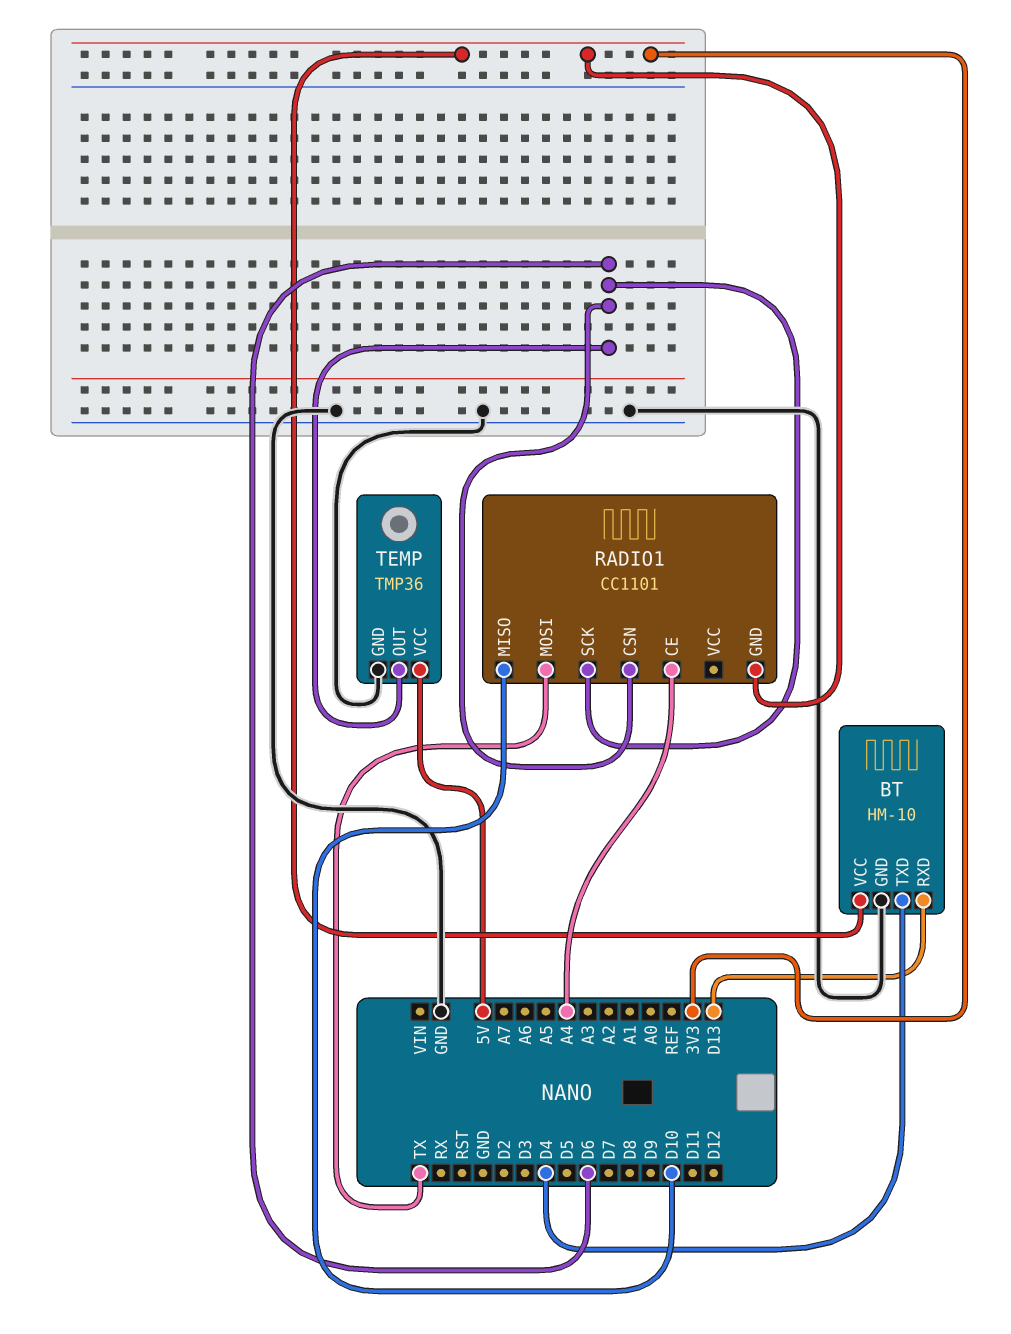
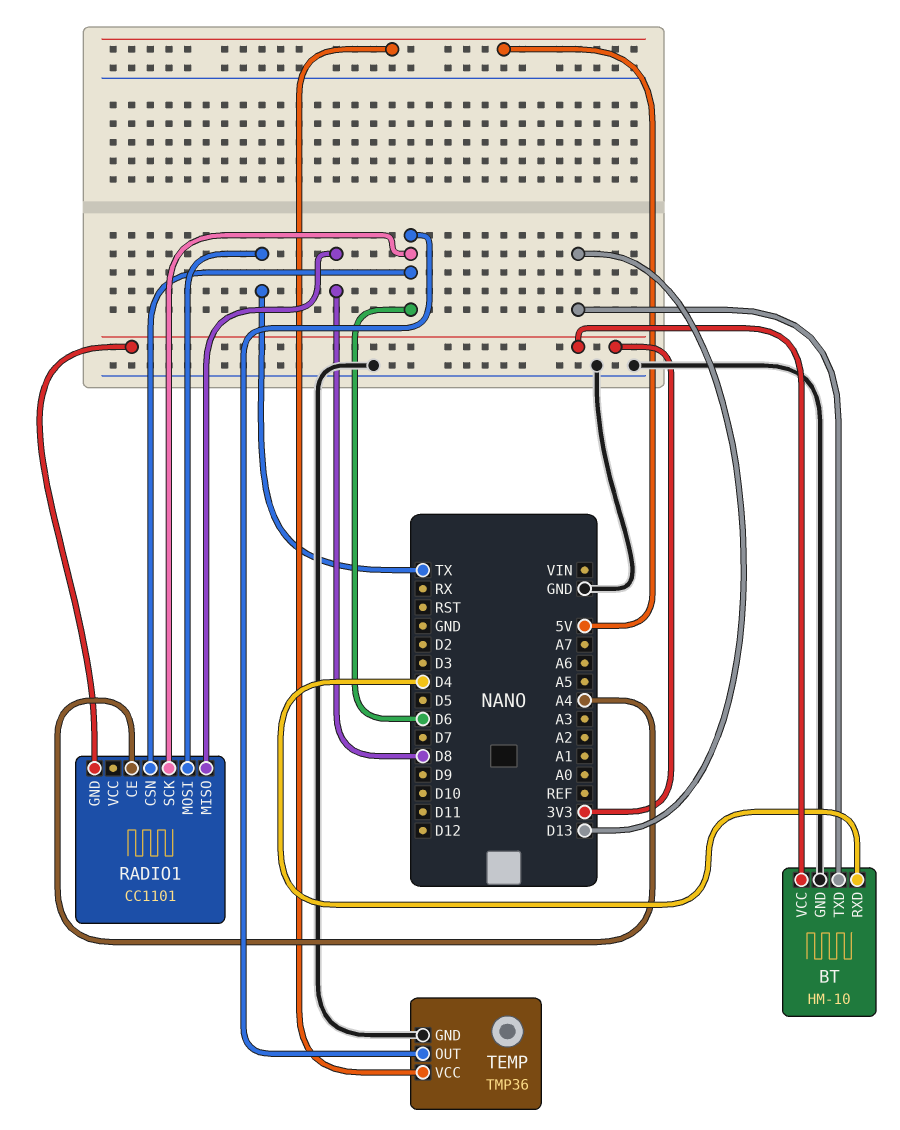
BT pin RXD: D13 -> D4
BT pin TXD: D4 -> D13
RADIO1 pin MISO: D10 -> D8

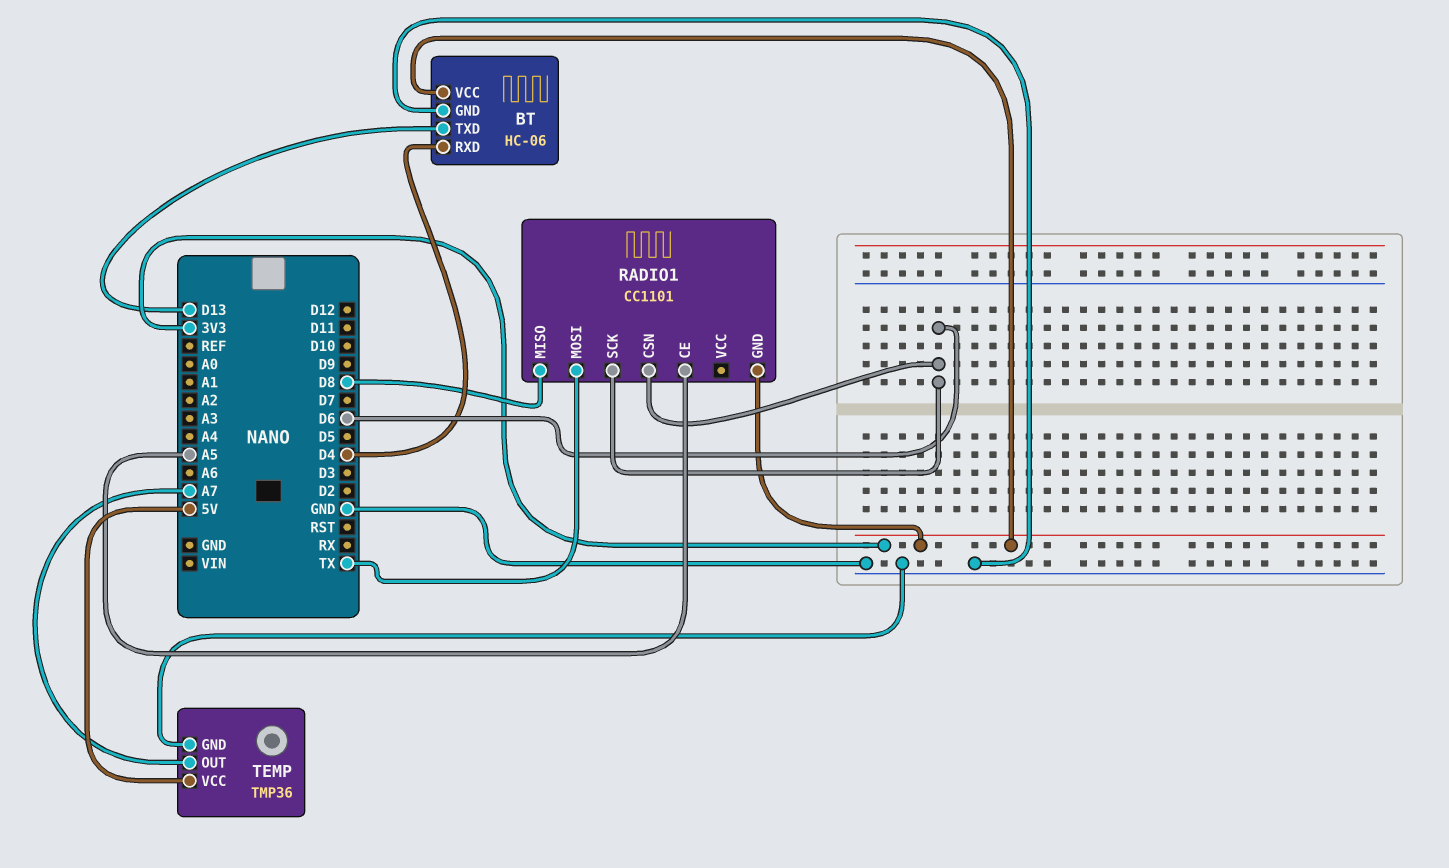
BT: HM-10 -> HC-06
RADIO1 pin CE: A4 -> A5
TEMP pin OUT: D6 -> A7

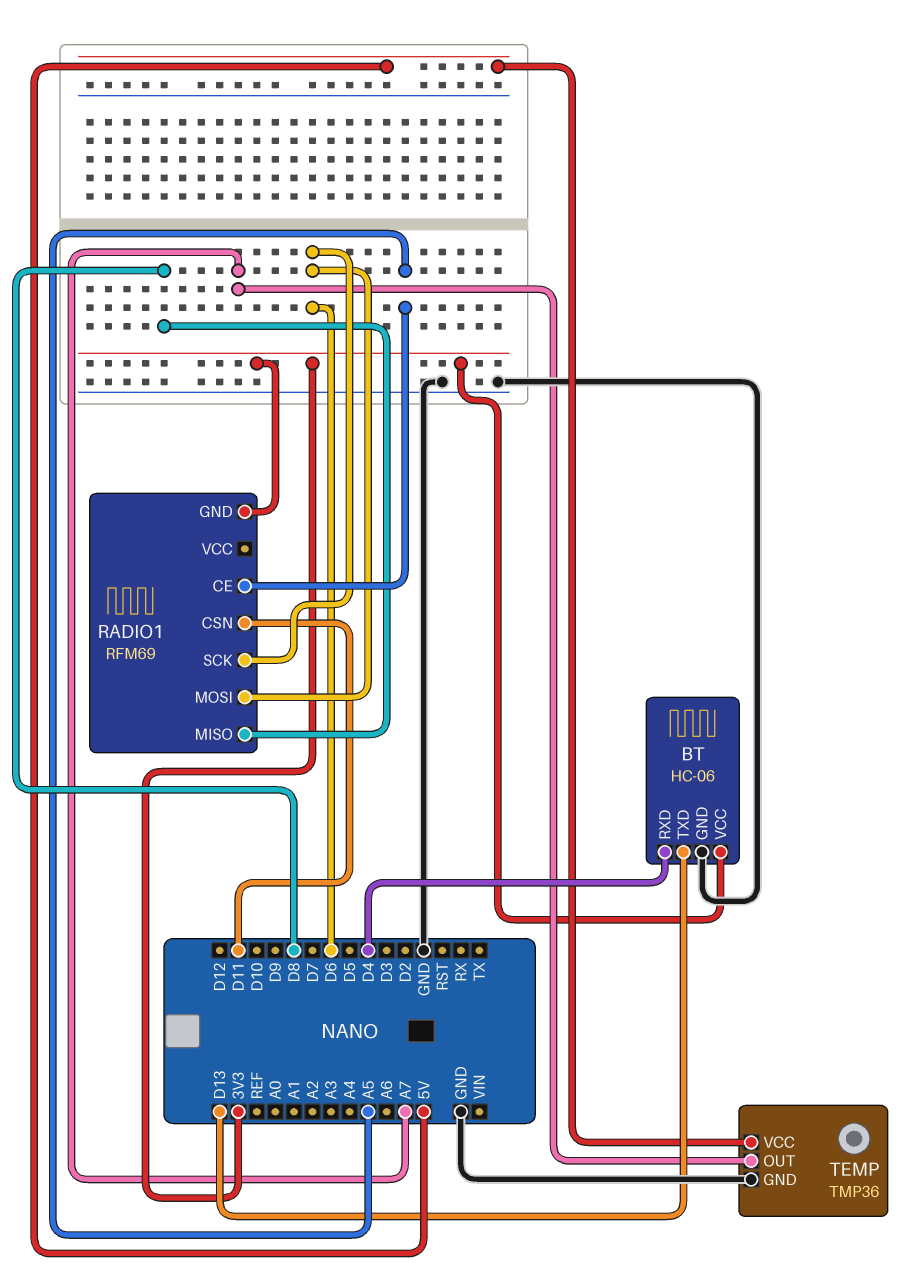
RADIO1: CC1101 -> RFM69
RADIO1 pin CSN: D6 -> D11
RADIO1 pin MOSI: TX -> D6

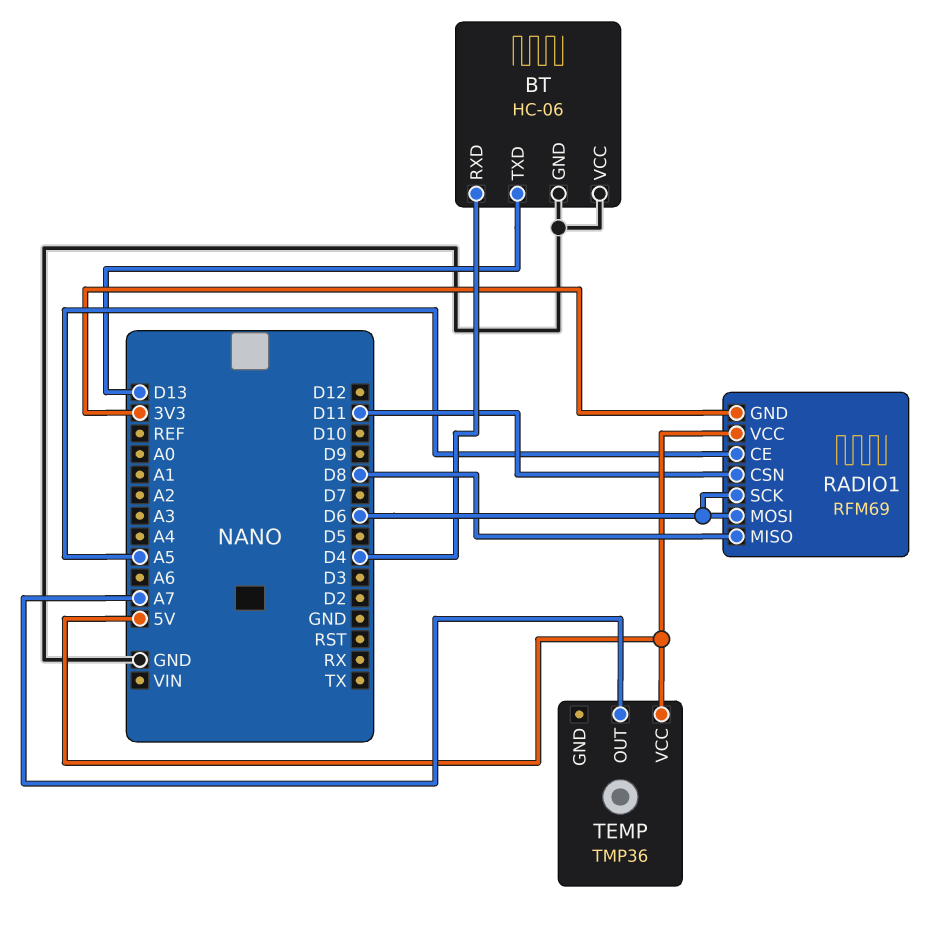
BT pin VCC: 3V3 -> GND
RADIO1 pin VCC: none -> 5V
TEMP pin GND: GND -> none

